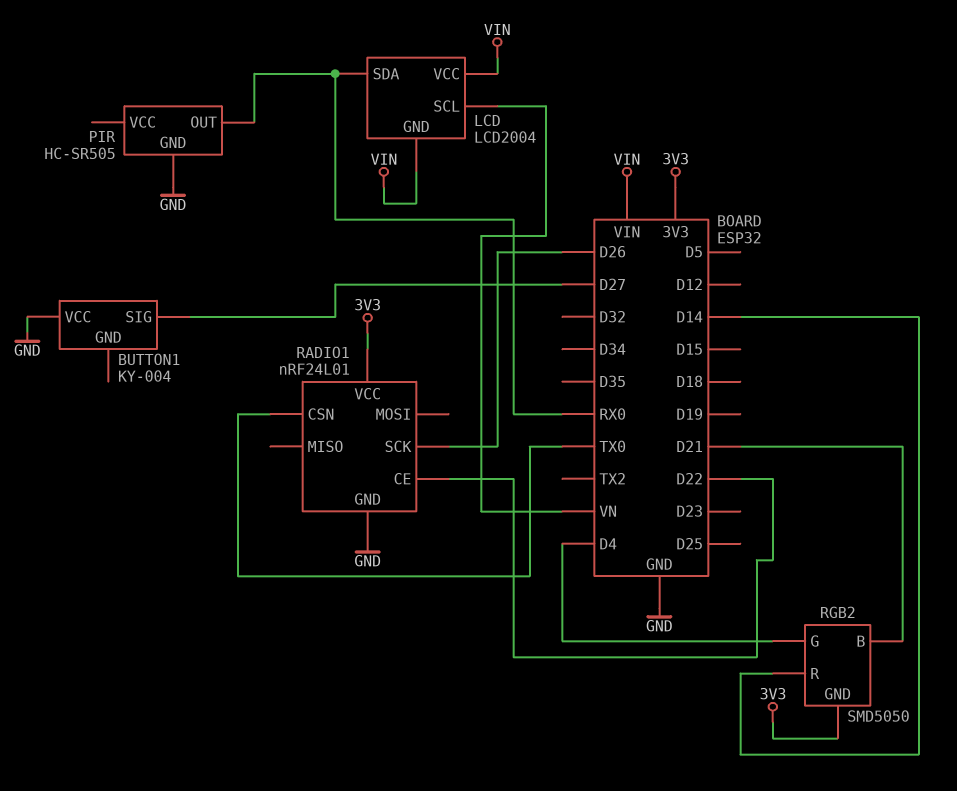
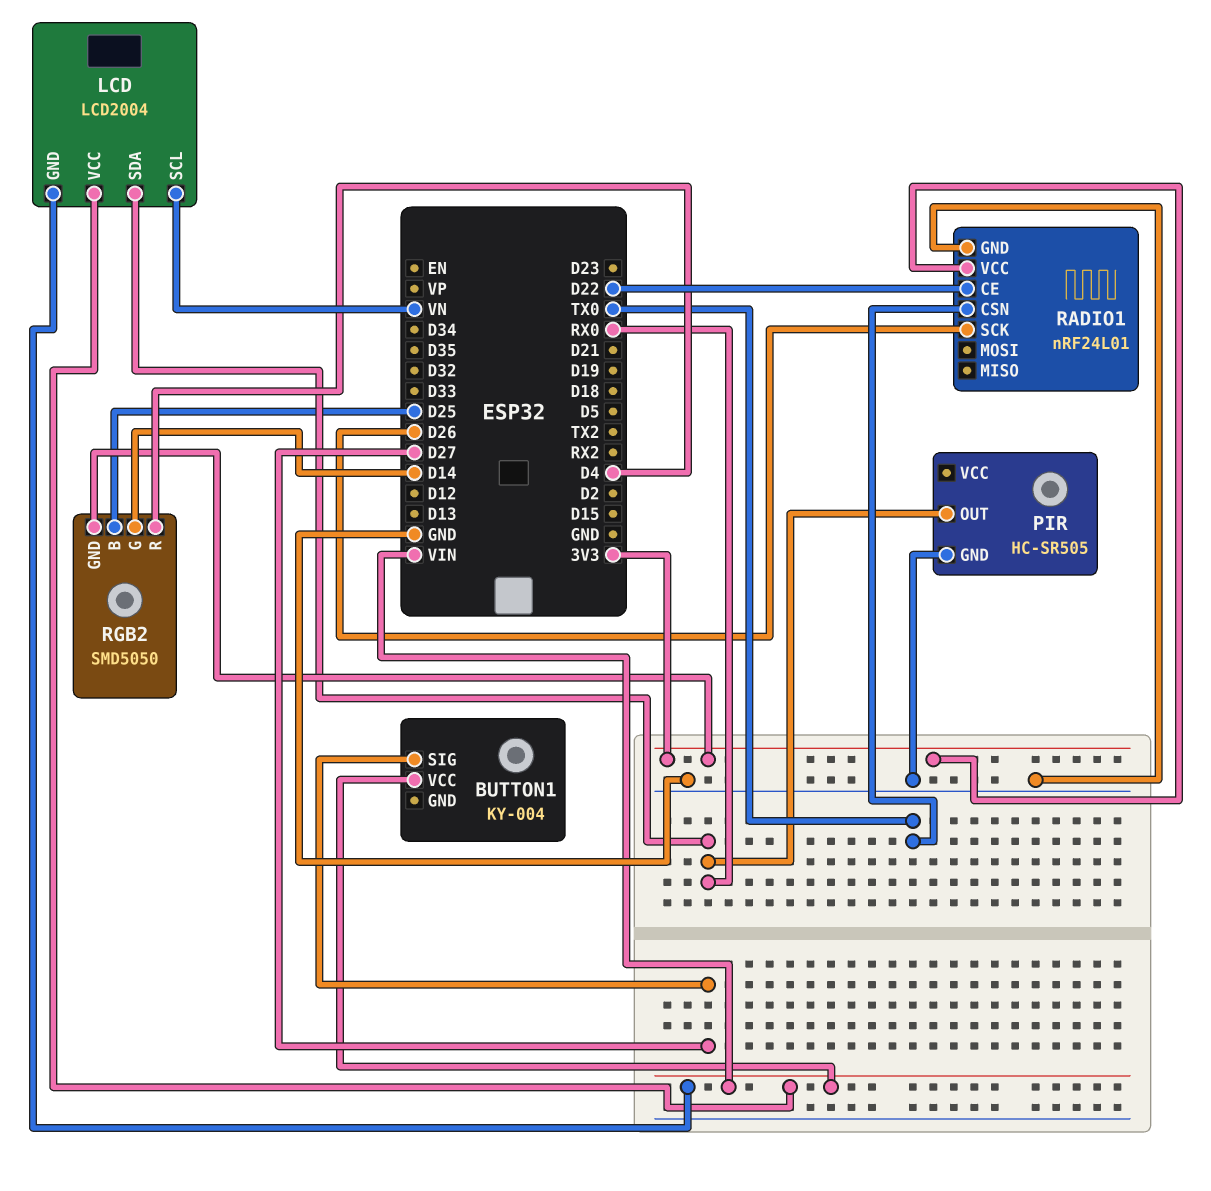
BUTTON1 pin VCC: GND -> VIN
RGB2 pin B: D21 -> D25
RGB2 pin G: D4 -> D14
RGB2 pin R: D14 -> D4

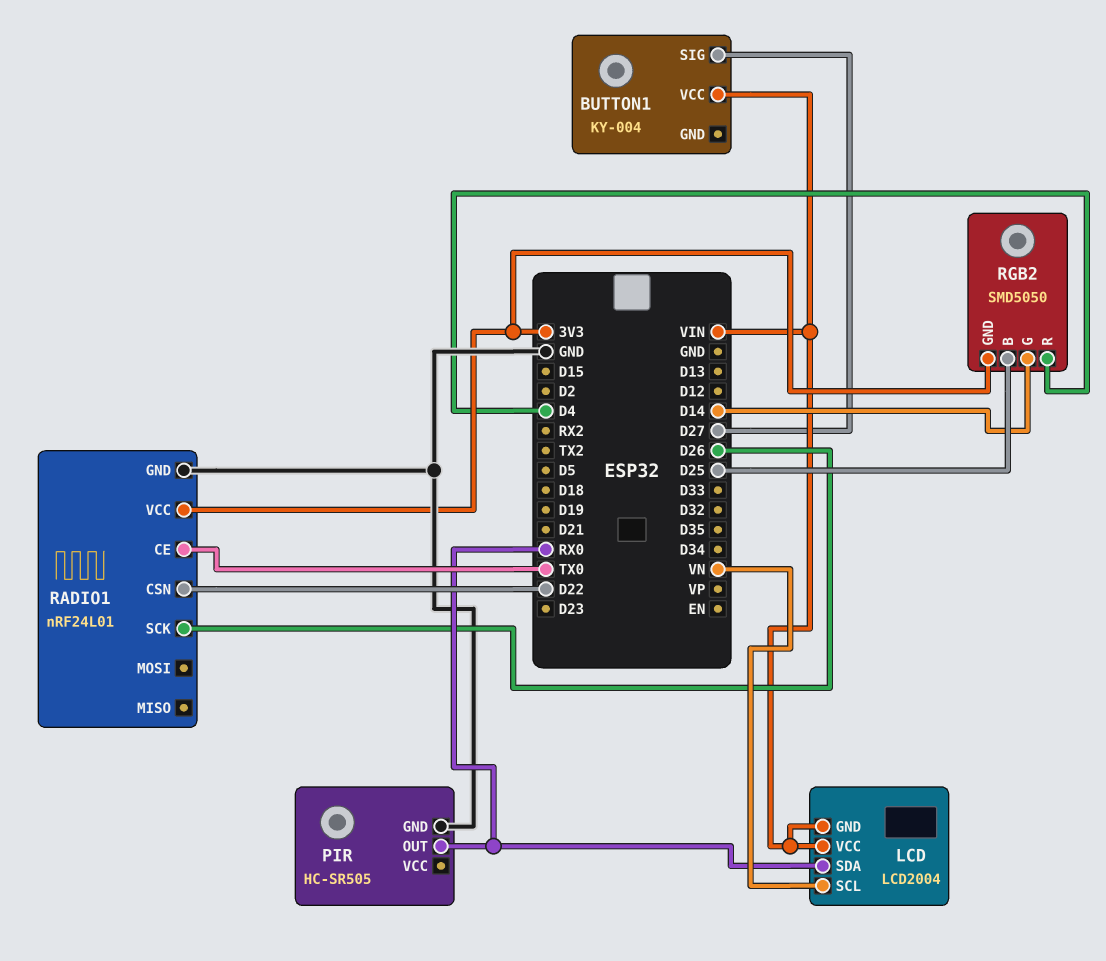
RADIO1 pin CE: D22 -> TX0
RADIO1 pin CSN: TX0 -> D22

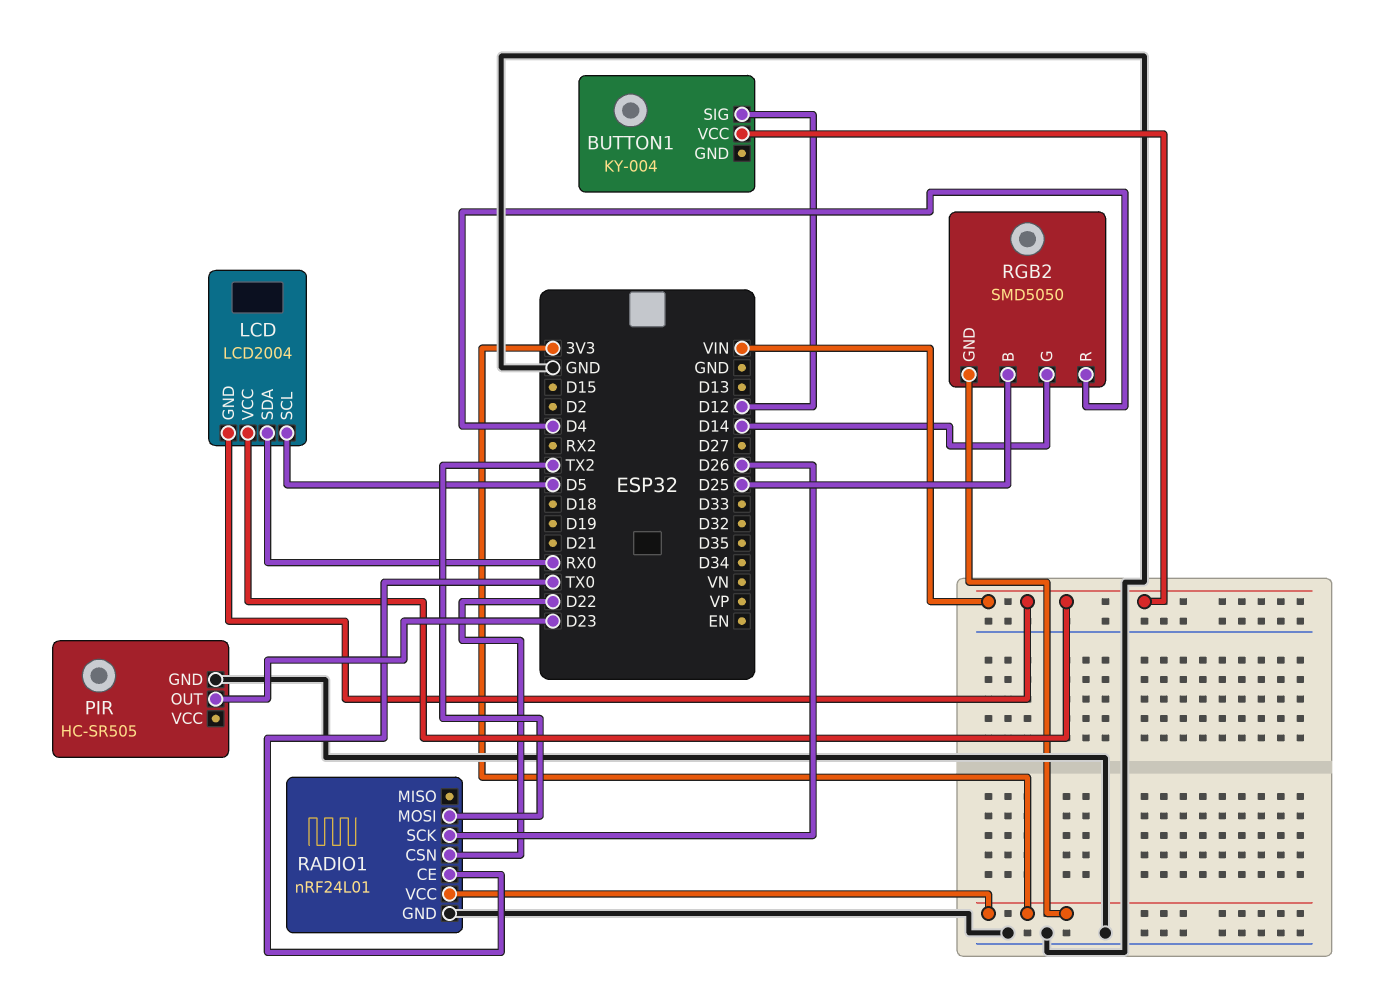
BUTTON1 pin SIG: D27 -> D12
LCD pin SCL: VN -> D5
PIR pin OUT: RX0 -> D23
RADIO1 pin MOSI: none -> TX2

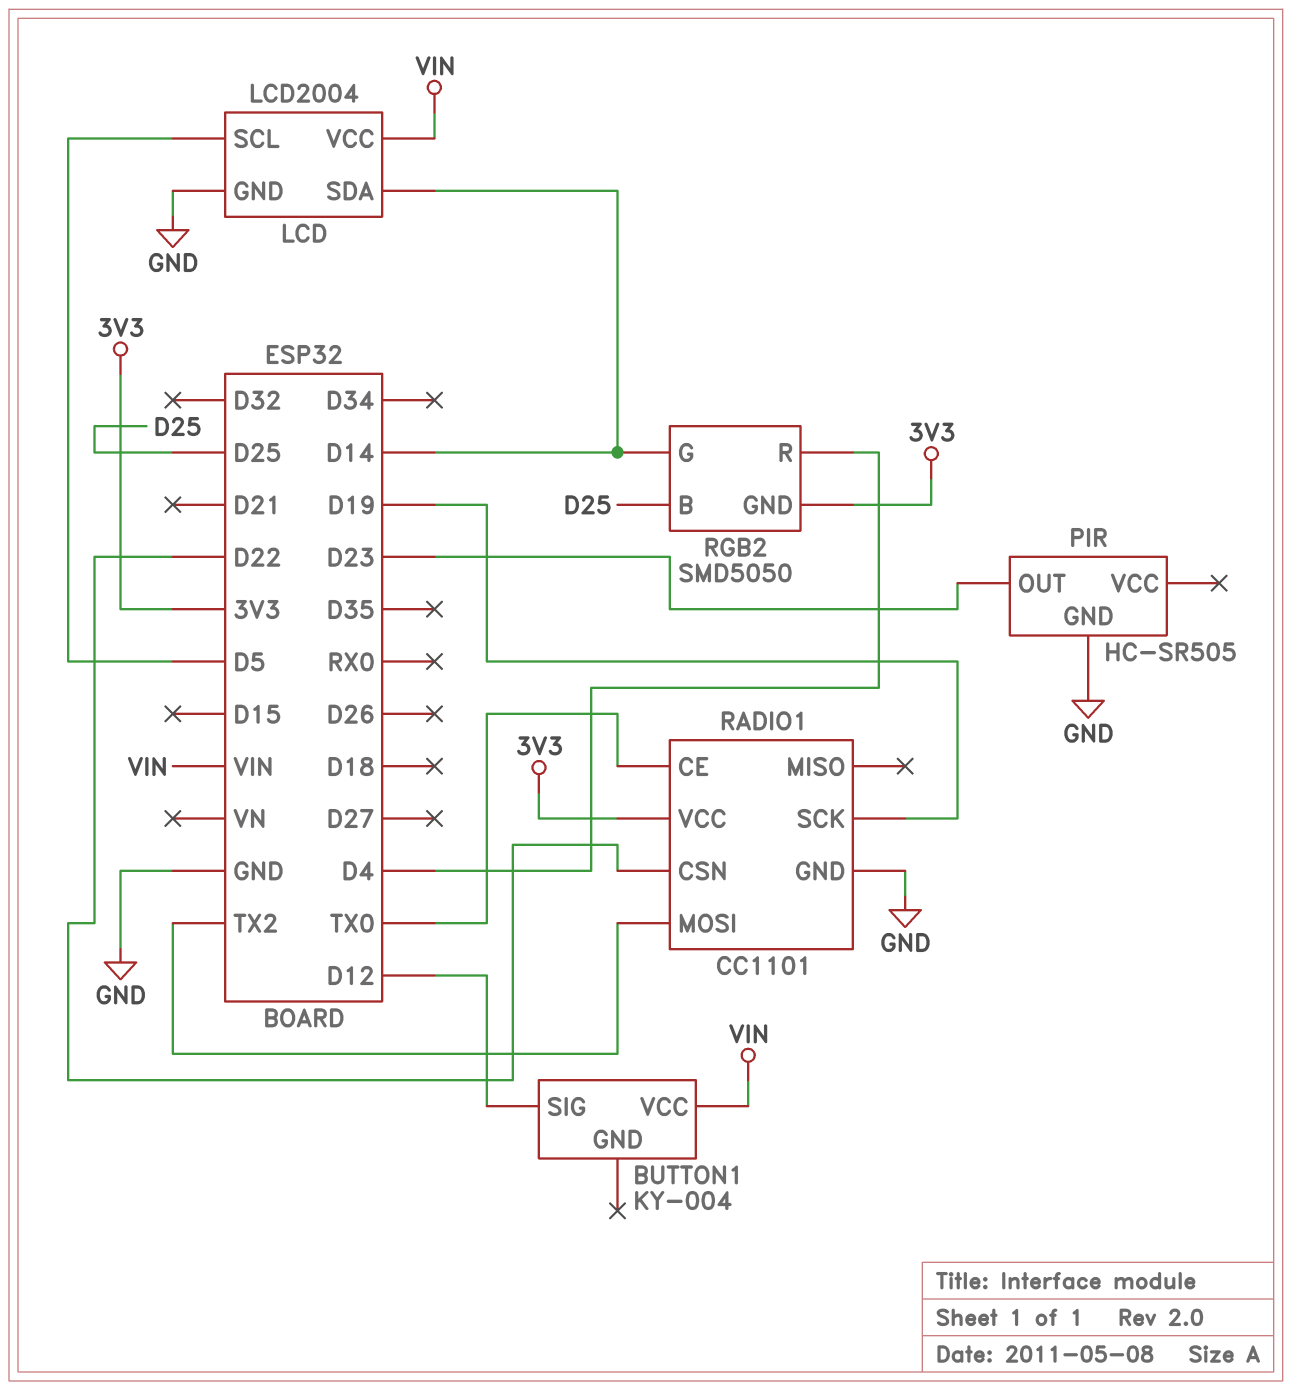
LCD pin GND: VIN -> GND
LCD pin SDA: RX0 -> D14
RADIO1: nRF24L01 -> CC1101
RADIO1 pin SCK: D26 -> D19

